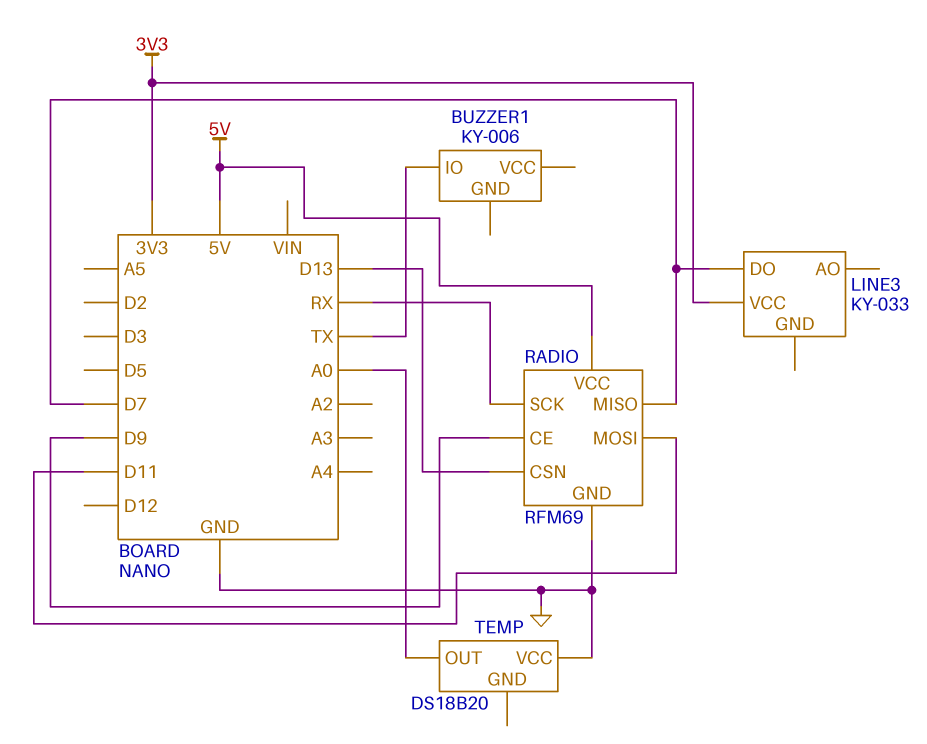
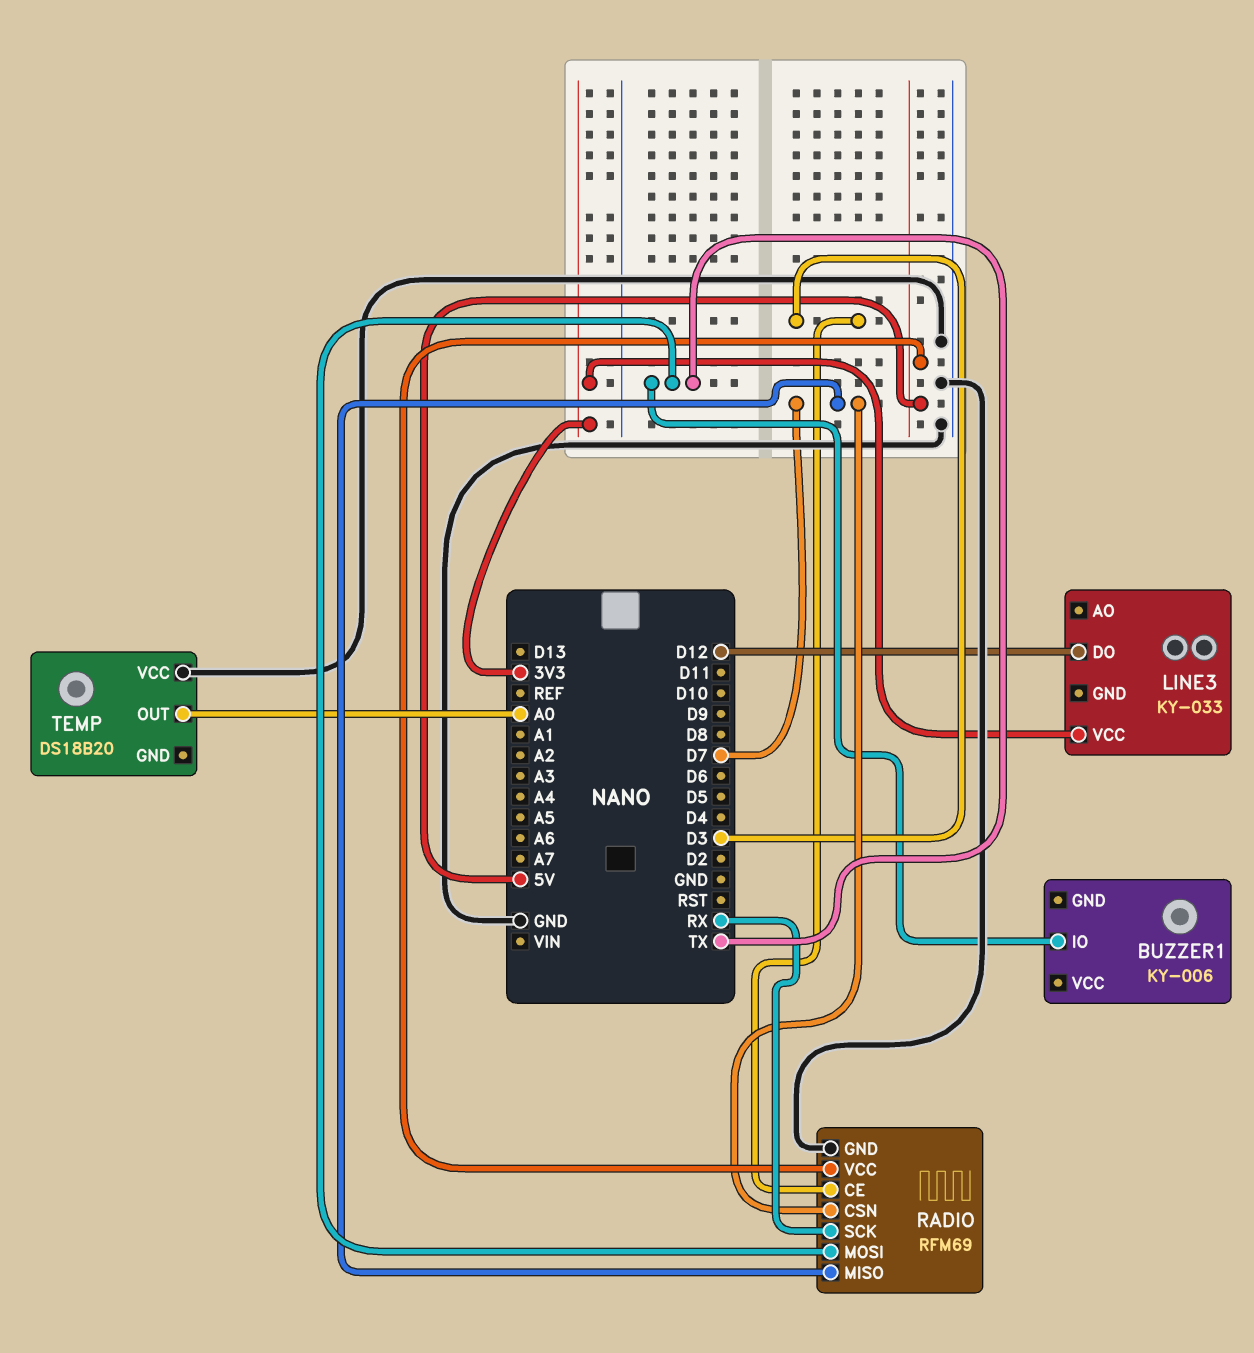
LINE3 pin DO: D7 -> D12
RADIO pin CE: D9 -> D3
RADIO pin CSN: D13 -> D7
RADIO pin MOSI: D11 -> TX

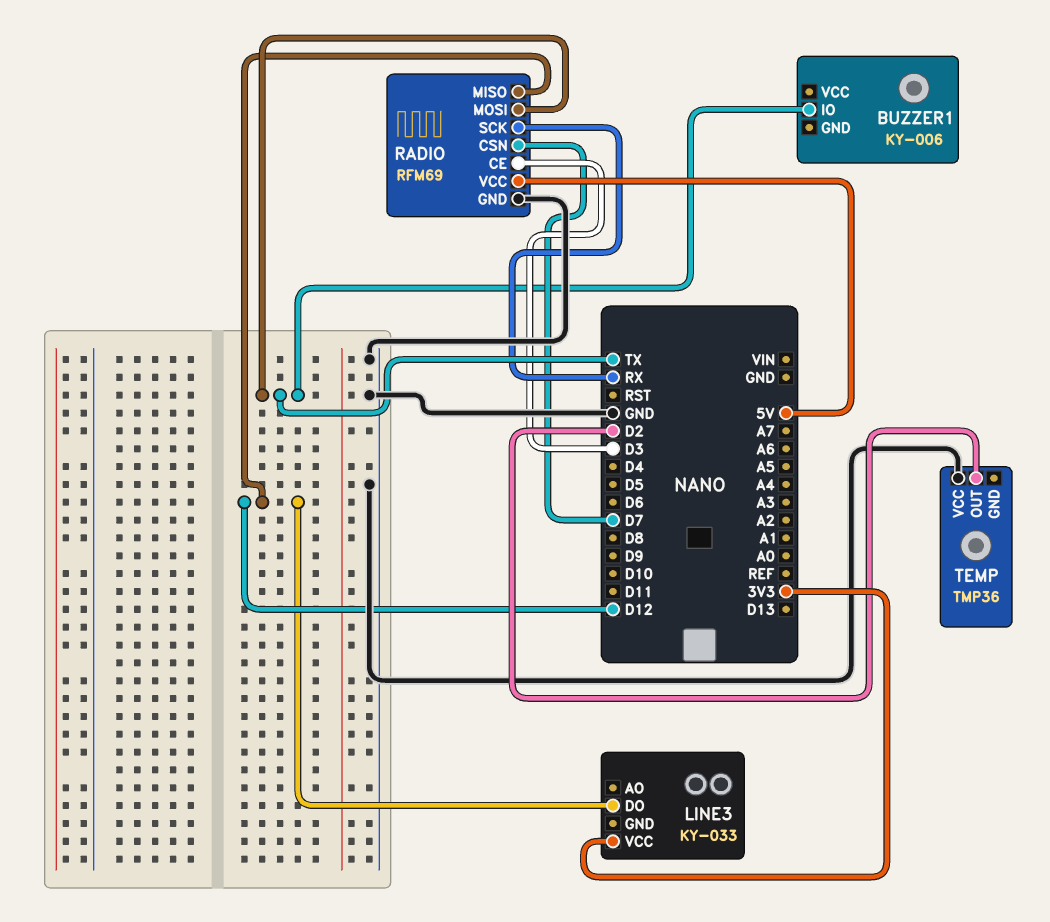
RADIO pin MISO: D7 -> D12
TEMP: DS18B20 -> TMP36
TEMP pin OUT: A0 -> D2

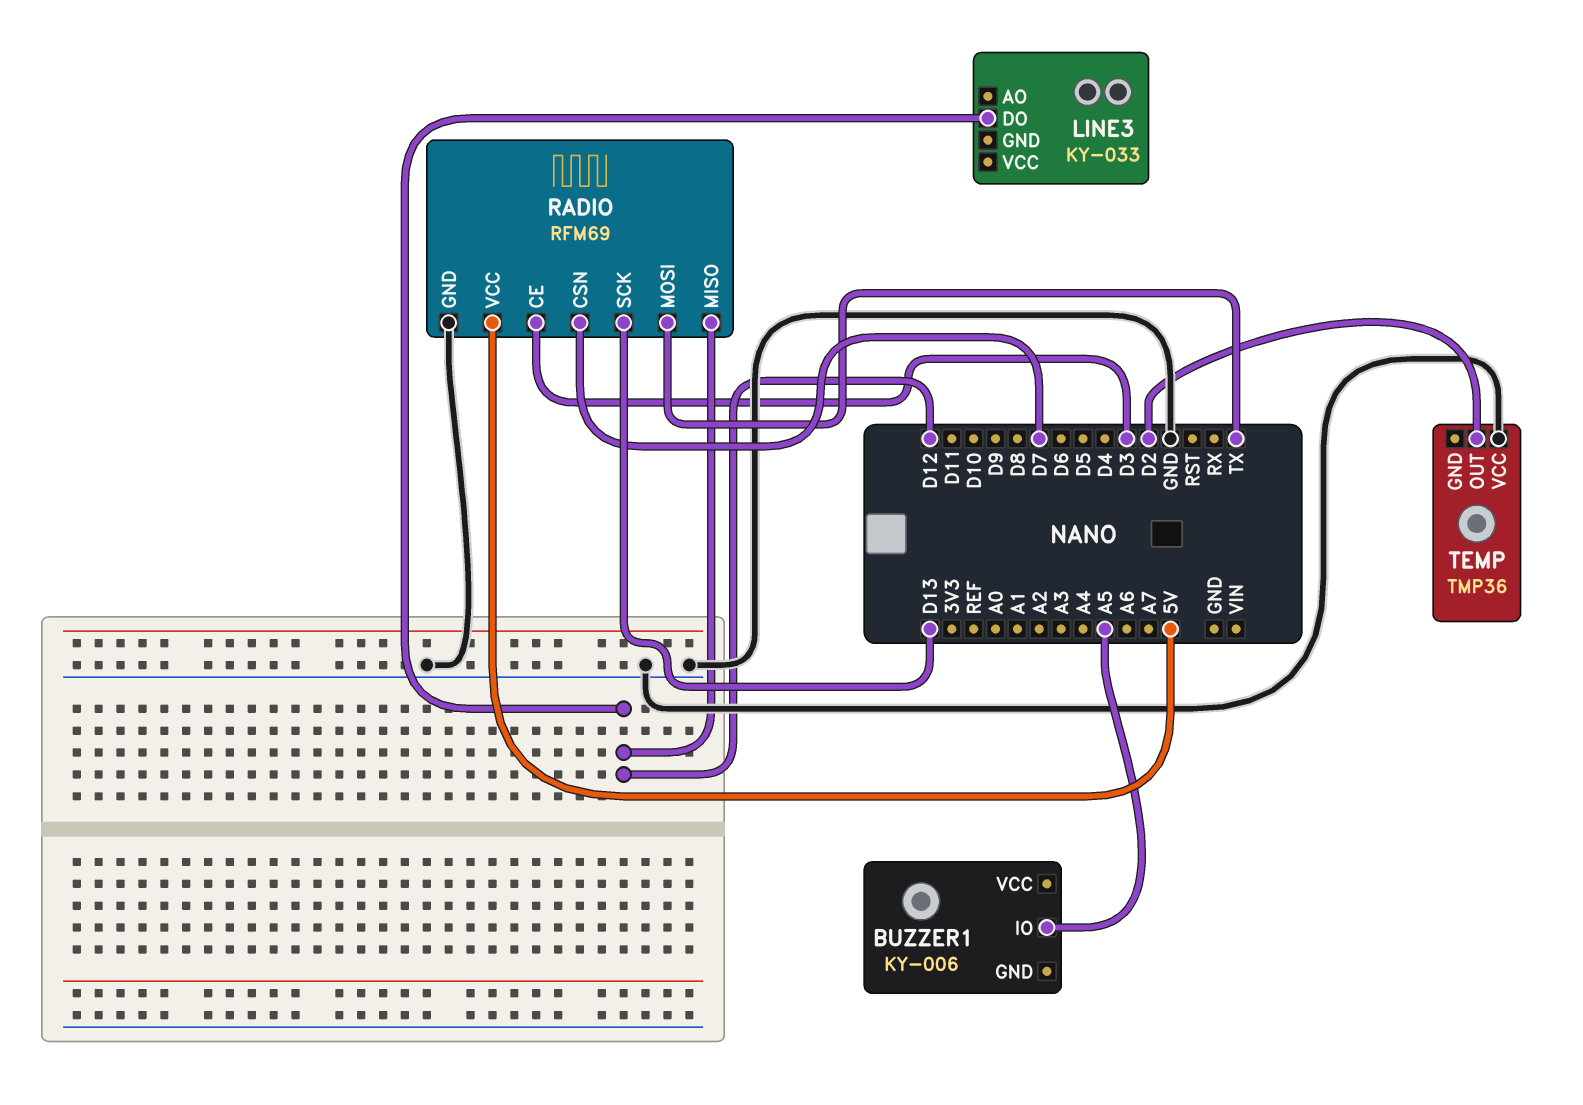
BUZZER1 pin IO: TX -> A5
LINE3 pin VCC: 3V3 -> none
RADIO pin SCK: RX -> D13

